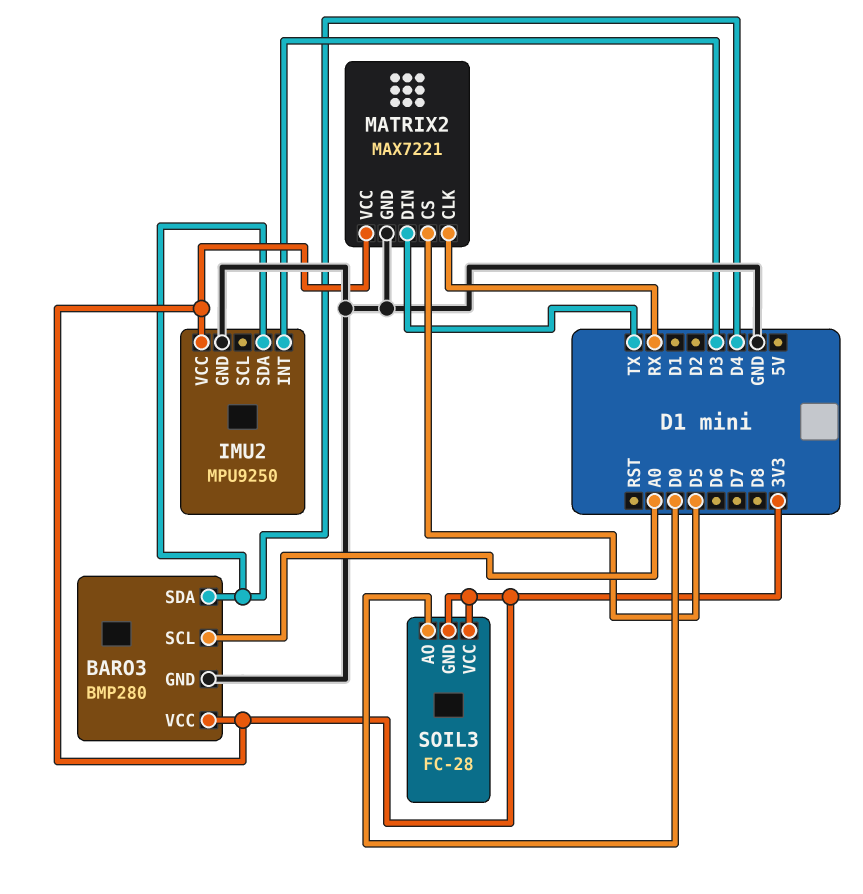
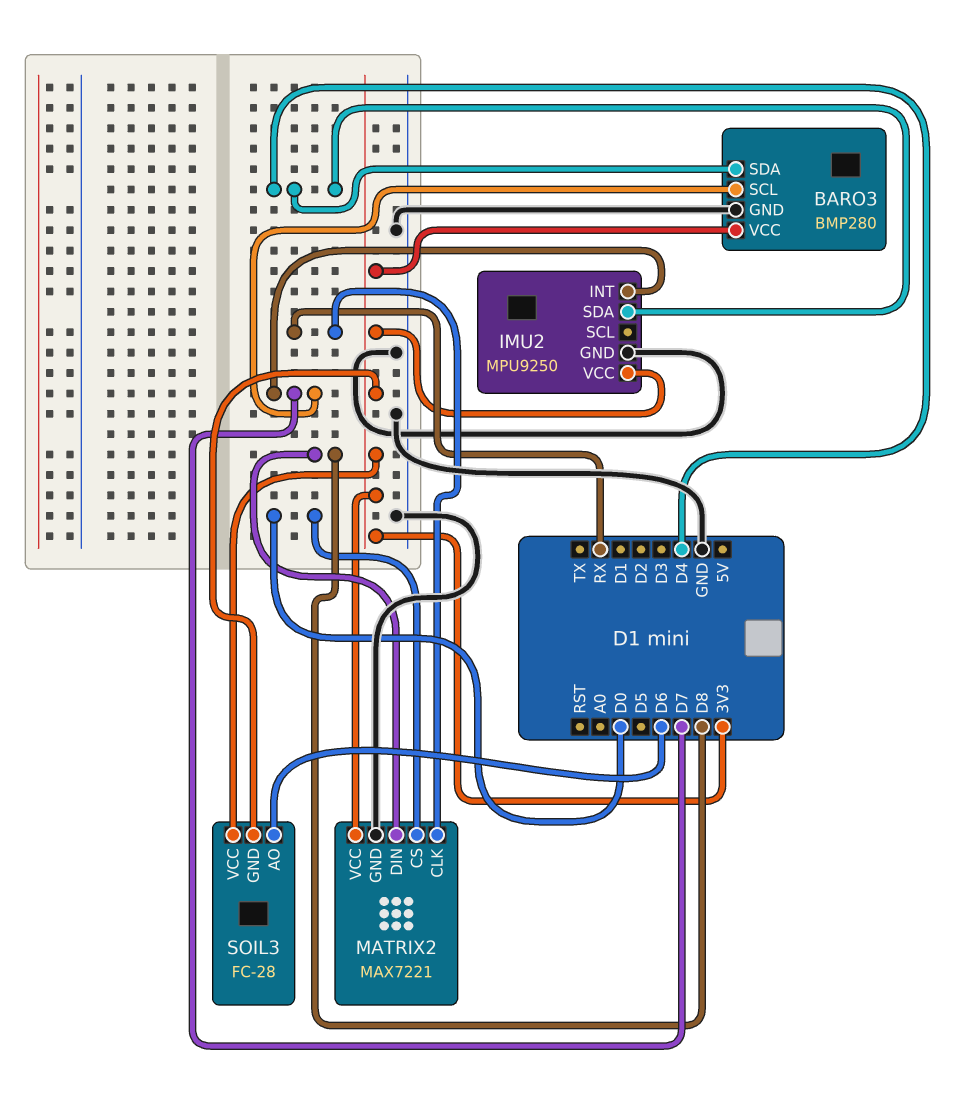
BARO3 pin SCL: A0 -> D7
IMU2 pin INT: D3 -> D7
MATRIX2 pin CS: D5 -> D0
MATRIX2 pin DIN: TX -> D8
SOIL3 pin AO: D0 -> D6

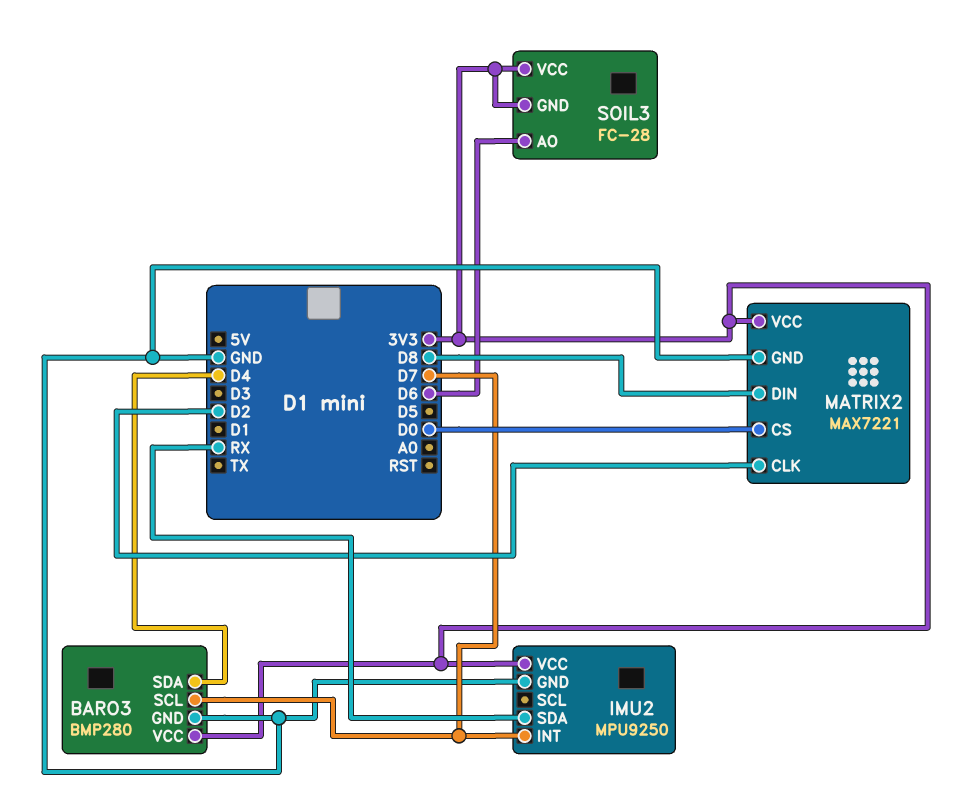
IMU2 pin SDA: D4 -> RX
MATRIX2 pin CLK: RX -> D2

